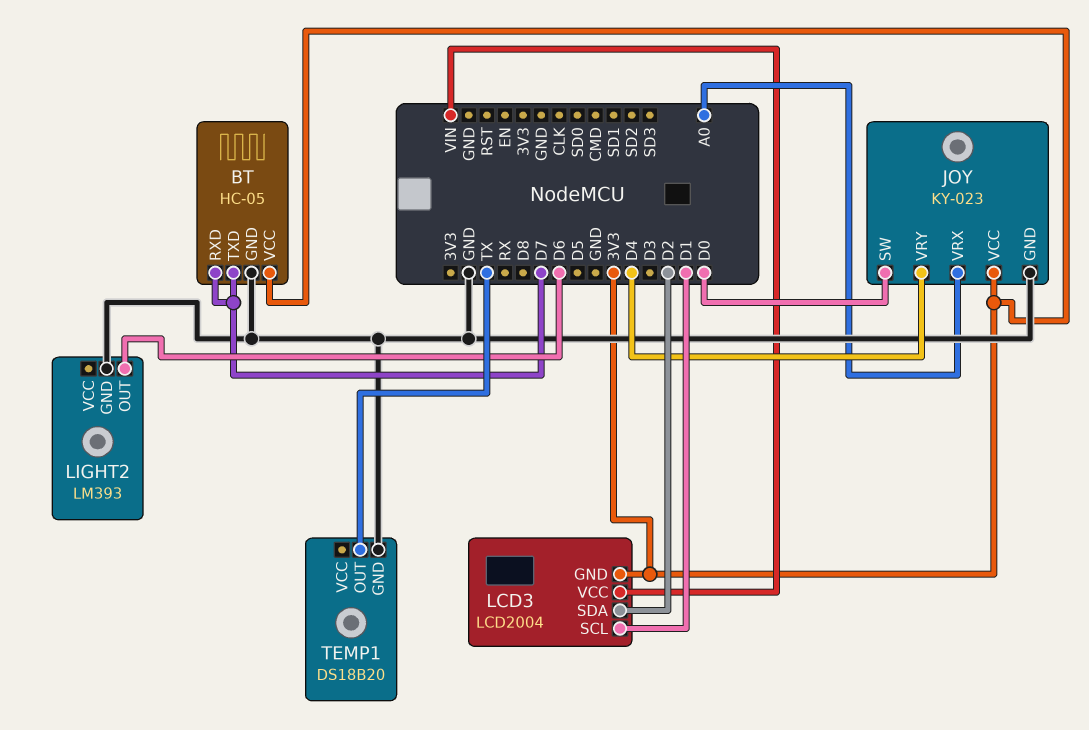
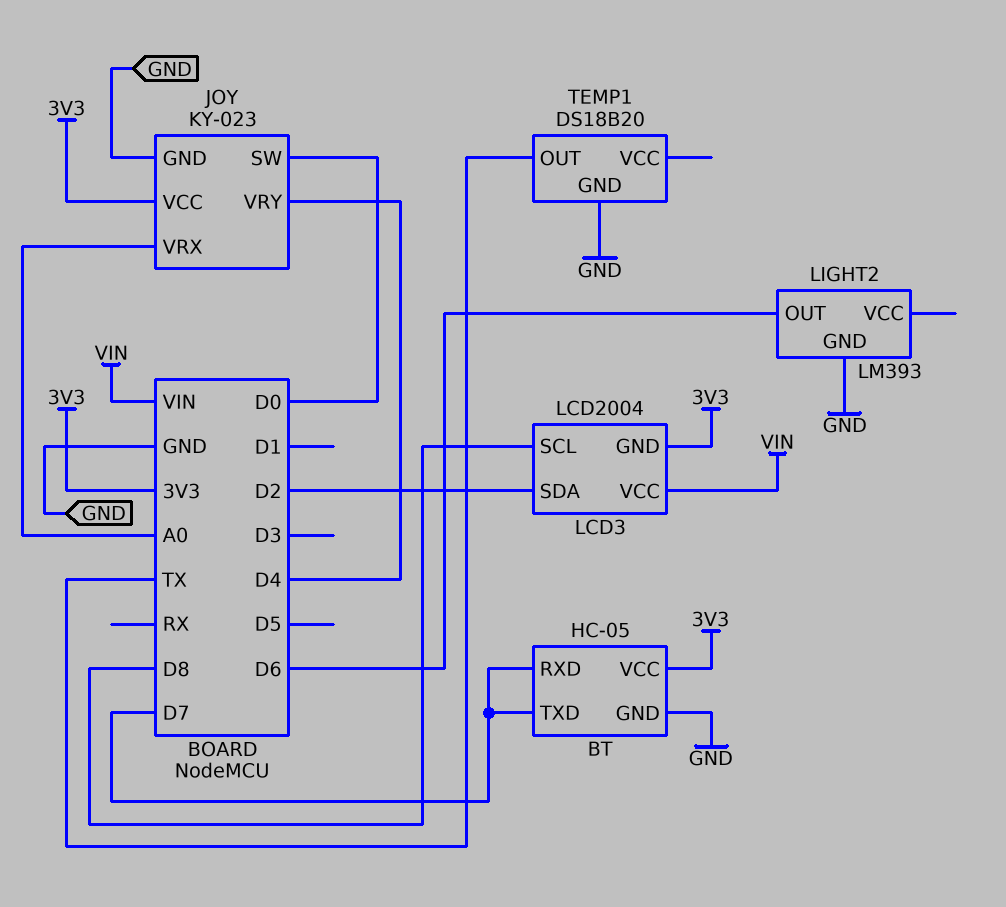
LCD3 pin SCL: D1 -> D8

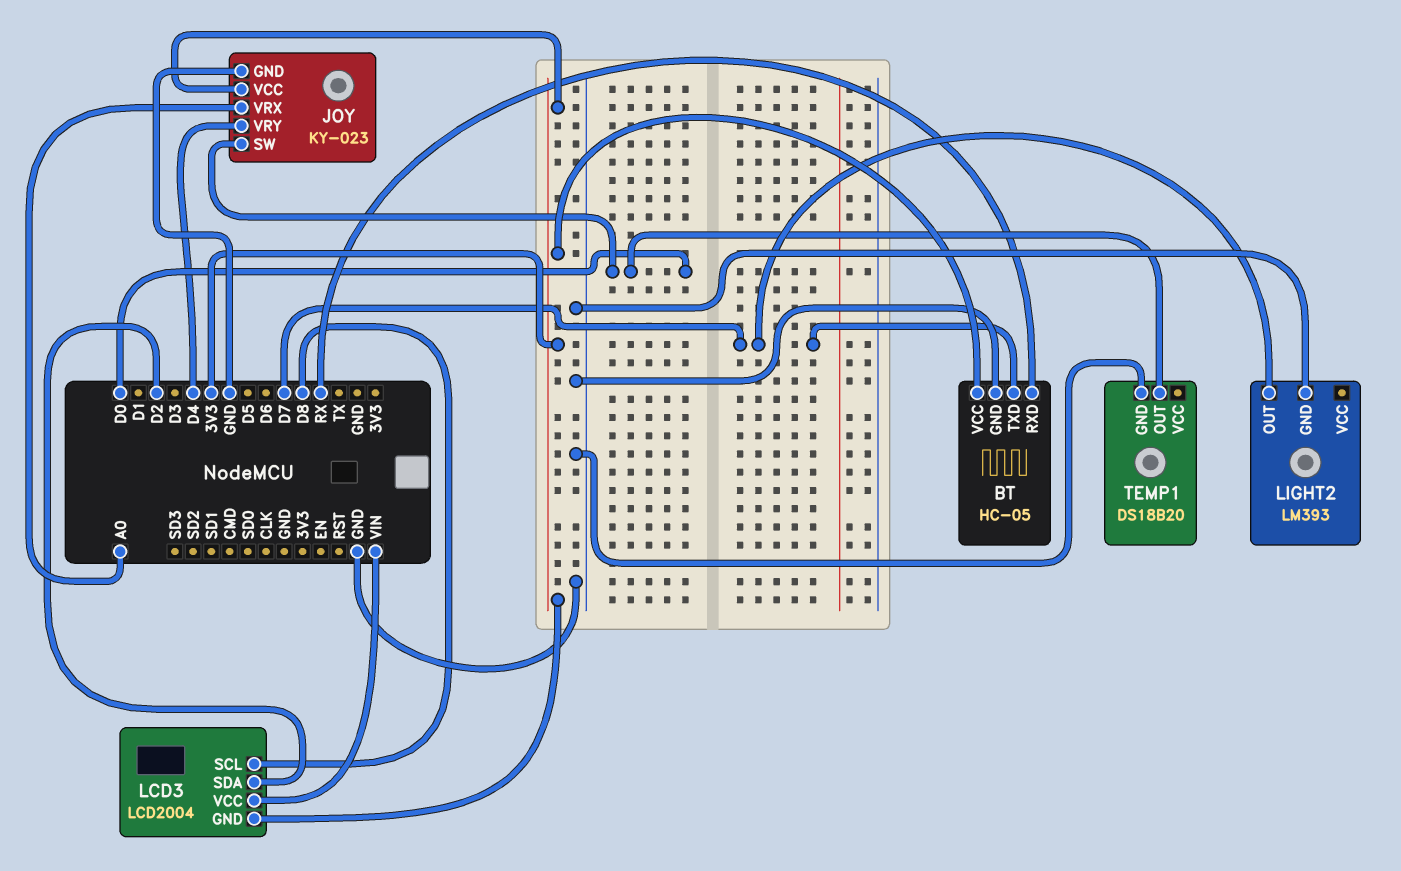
BT pin RXD: D7 -> RX
LIGHT2 pin OUT: D6 -> D7
TEMP1 pin OUT: TX -> D0

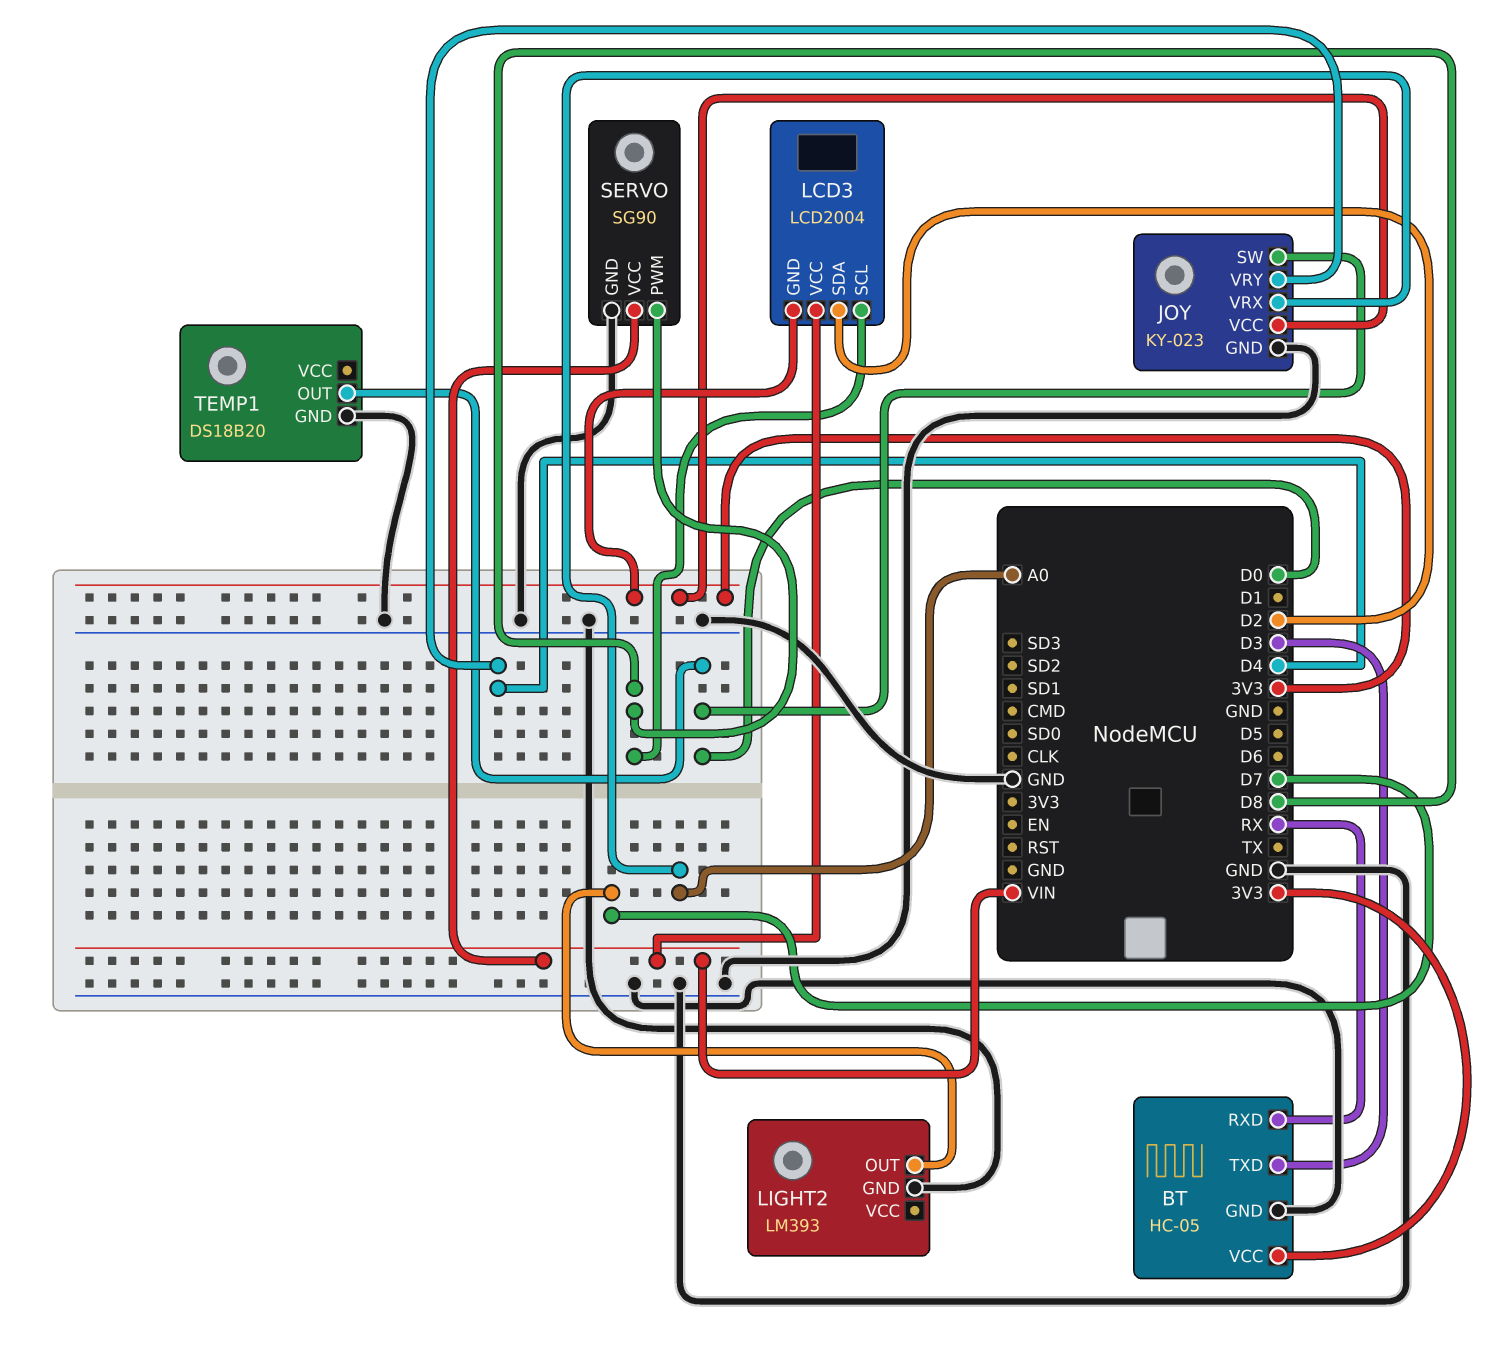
BT pin TXD: D7 -> D3
SERVO: none -> SG90
SERVO pin GND: none -> GND
SERVO pin PWM: none -> D8
SERVO pin VCC: none -> VIN

